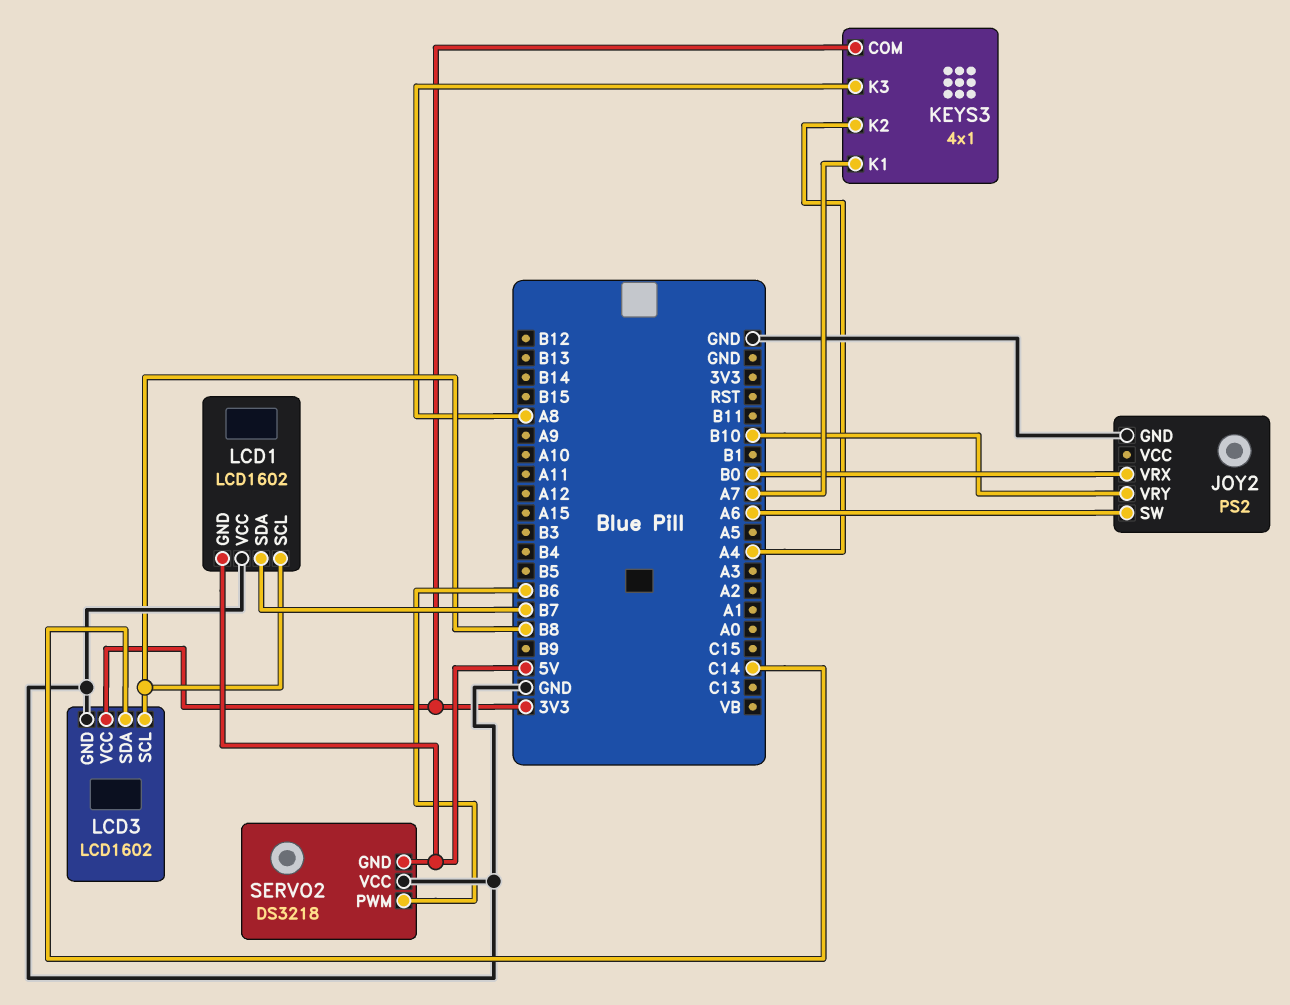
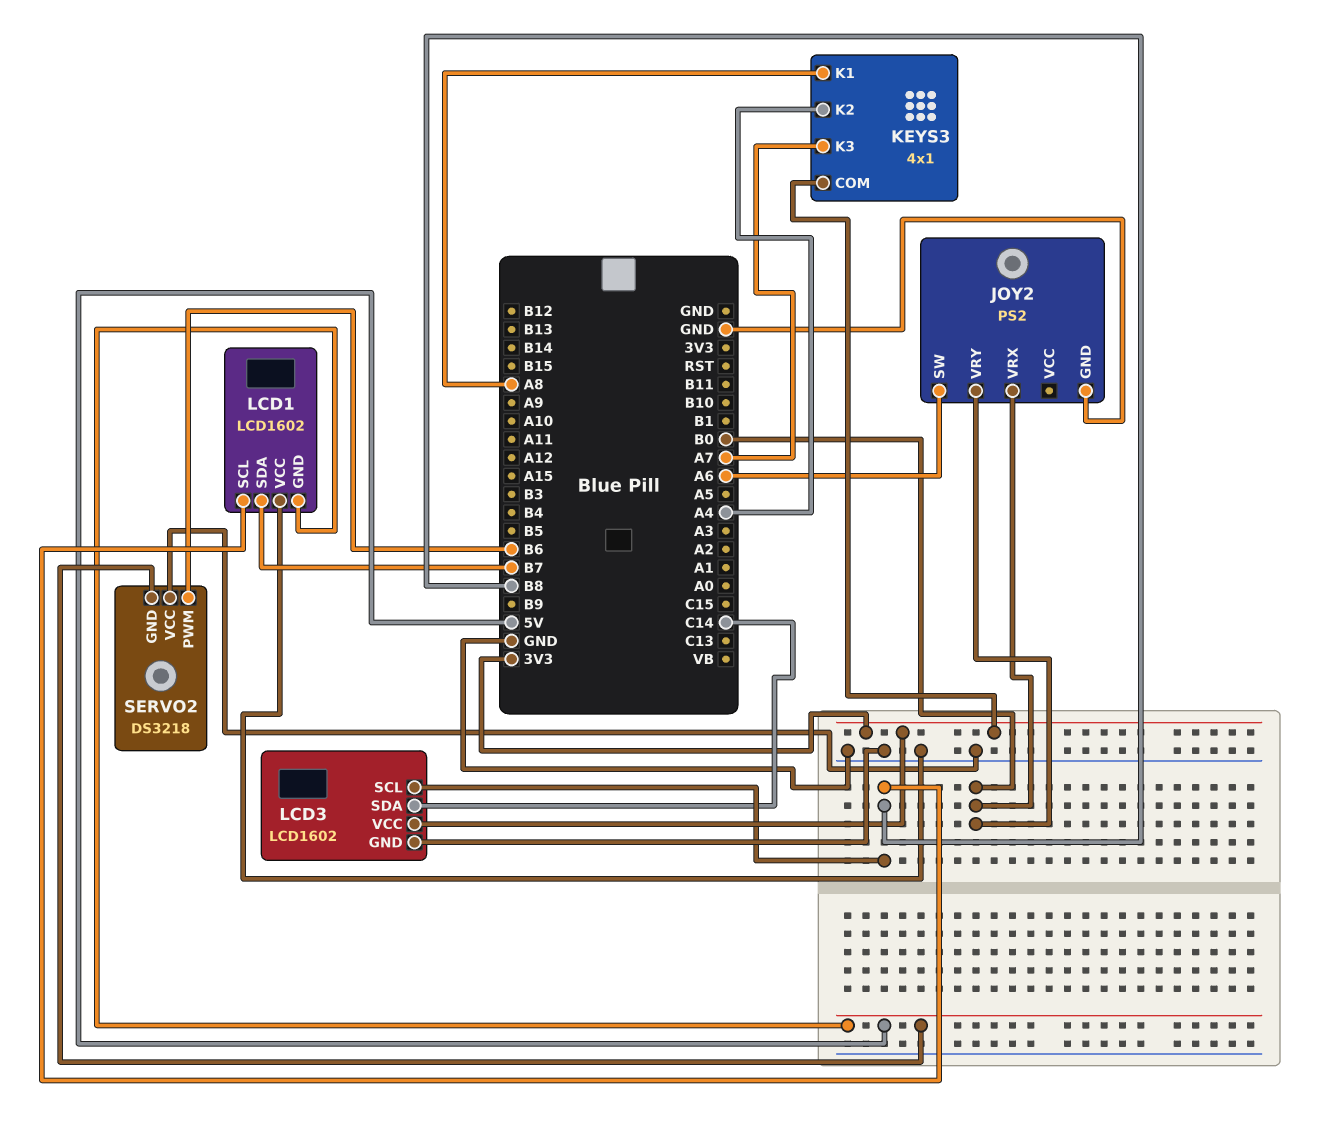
JOY2 pin VRY: B10 -> B0
KEYS3 pin K1: A7 -> A8
KEYS3 pin K3: A8 -> A7

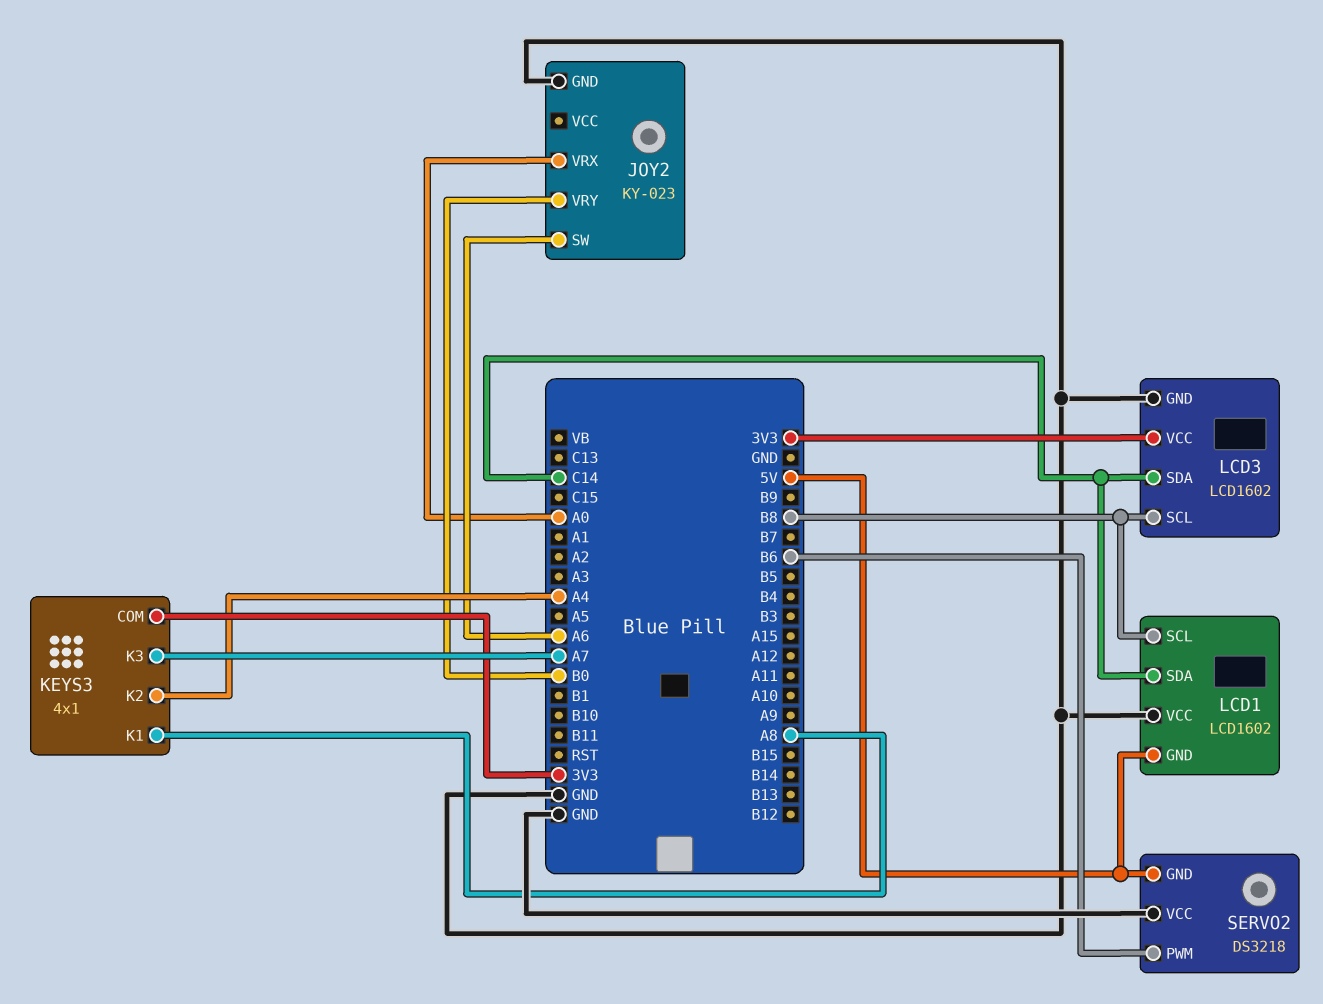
JOY2: PS2 -> KY-023
JOY2 pin VRX: B0 -> A0
LCD1 pin SDA: B7 -> C14

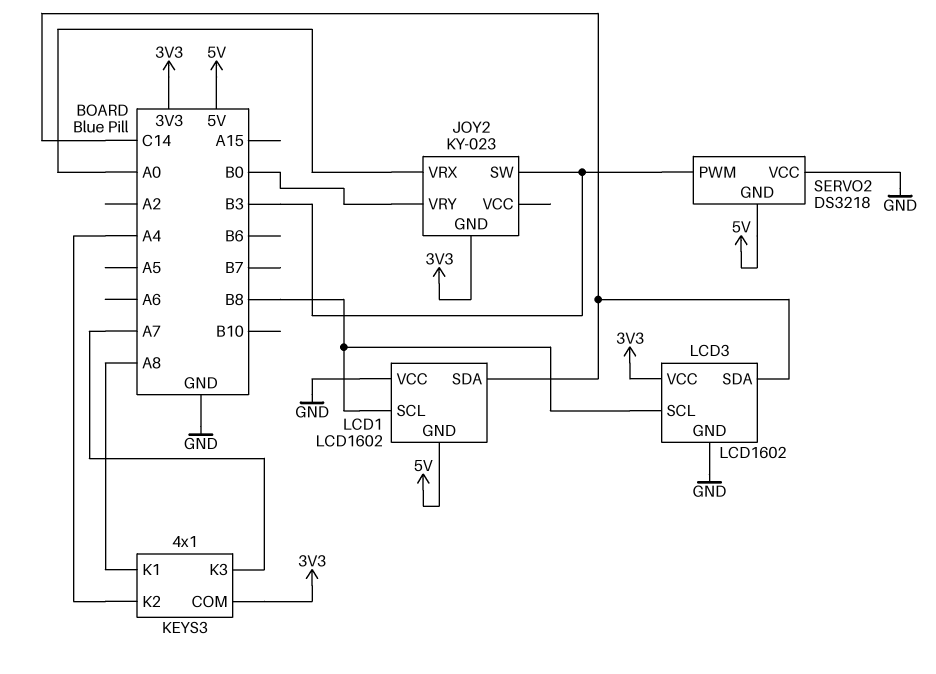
JOY2 pin GND: GND -> 3V3
JOY2 pin SW: A6 -> B3
SERVO2 pin PWM: B6 -> B3

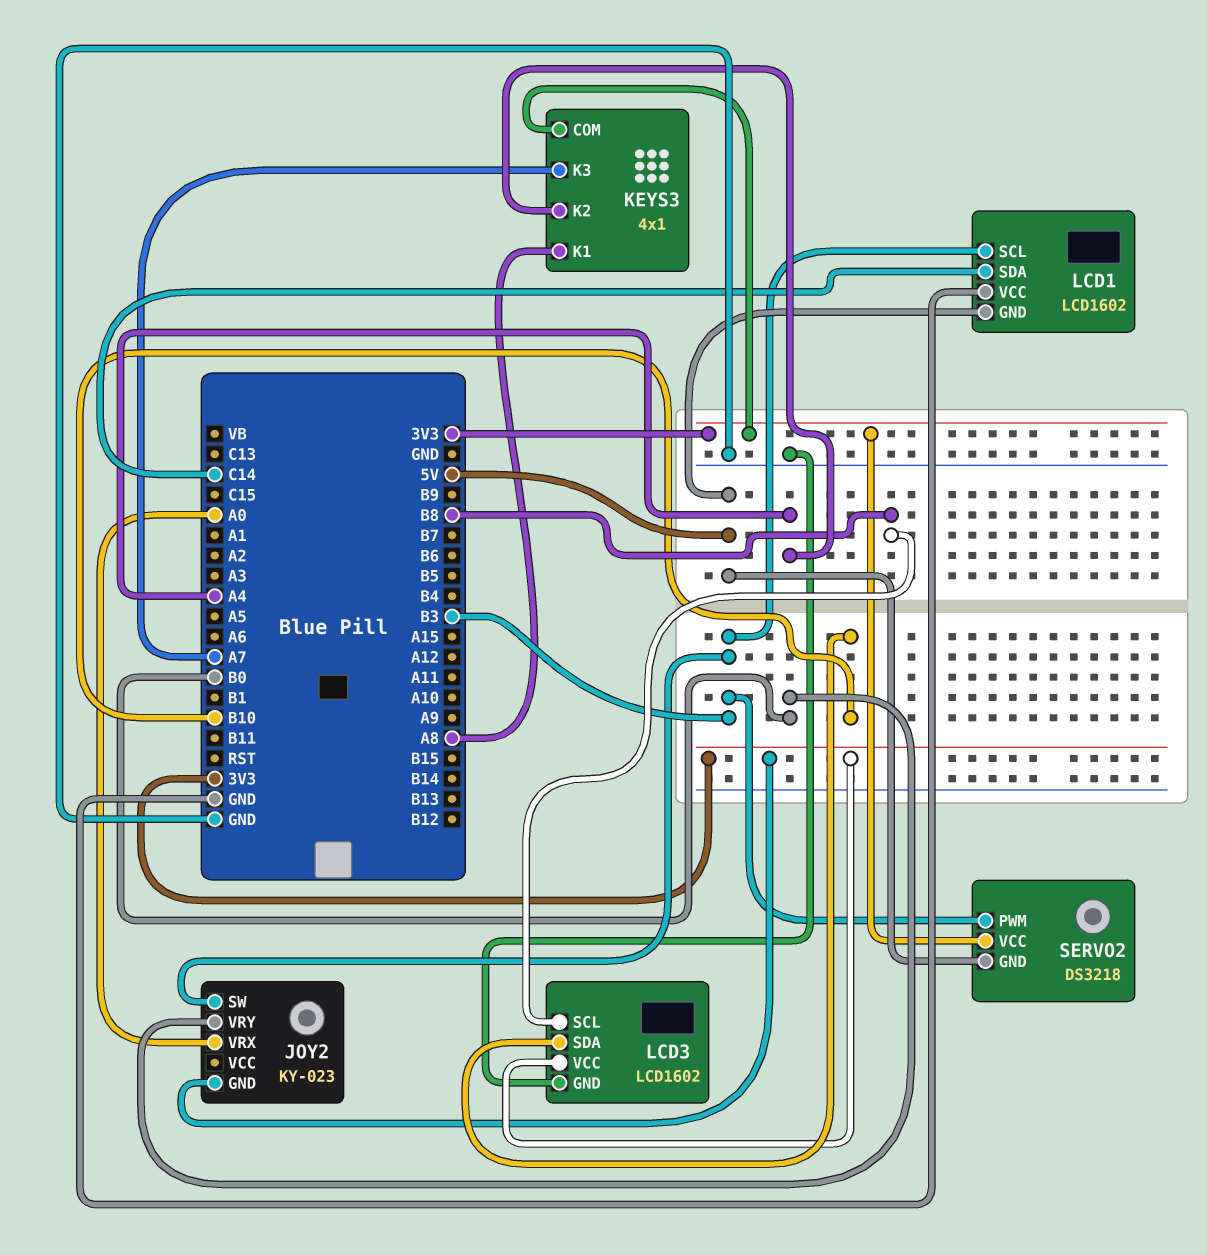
LCD1 pin SCL: B8 -> B3
LCD3 pin SDA: C14 -> B10
SERVO2 pin VCC: GND -> 3V3

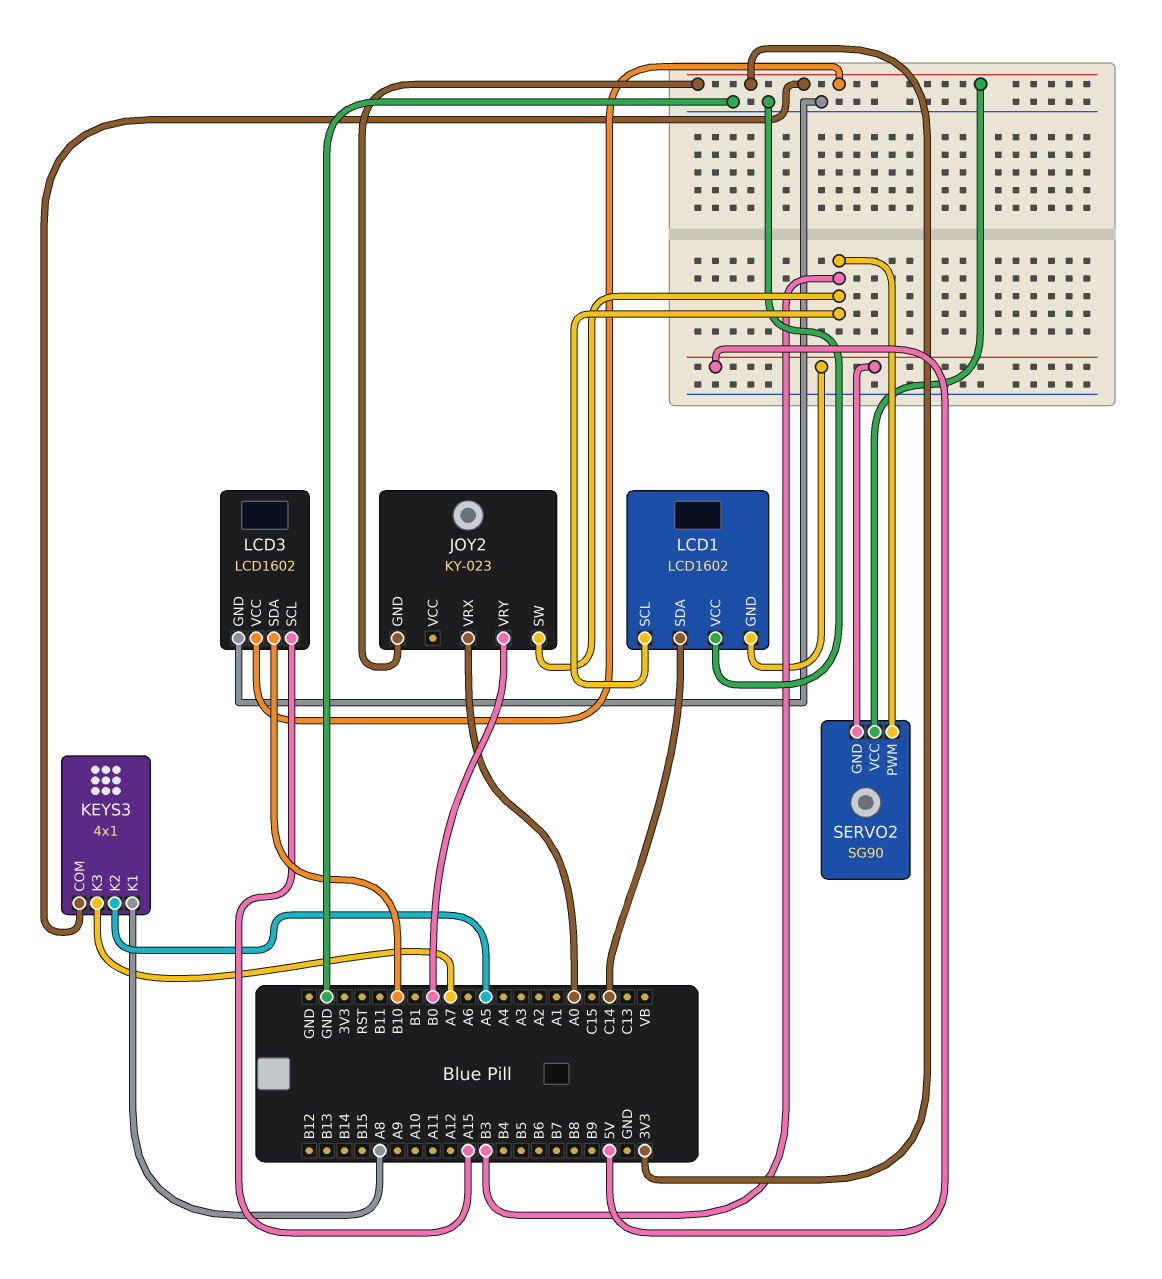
KEYS3 pin K2: A4 -> A5
LCD3 pin SCL: B8 -> A15
SERVO2: DS3218 -> SG90

